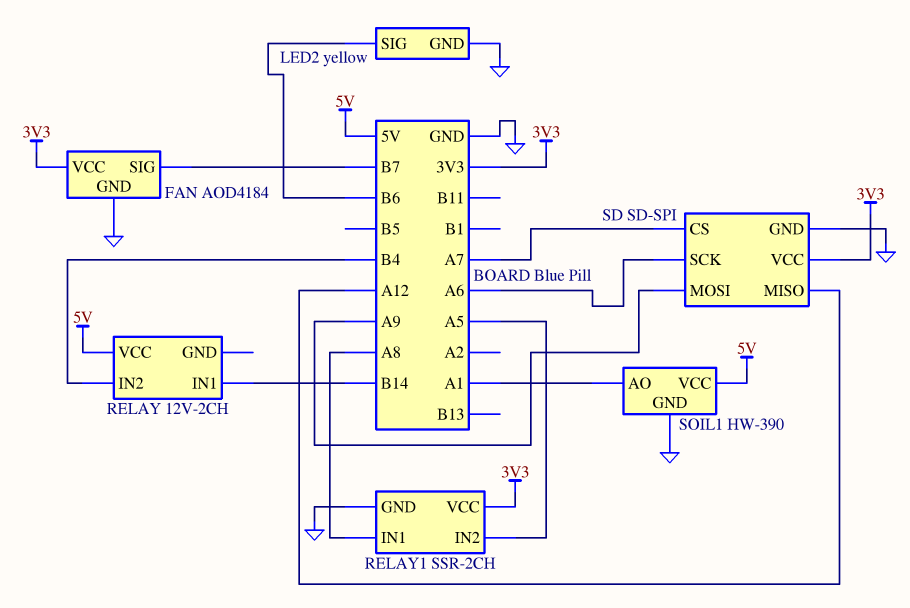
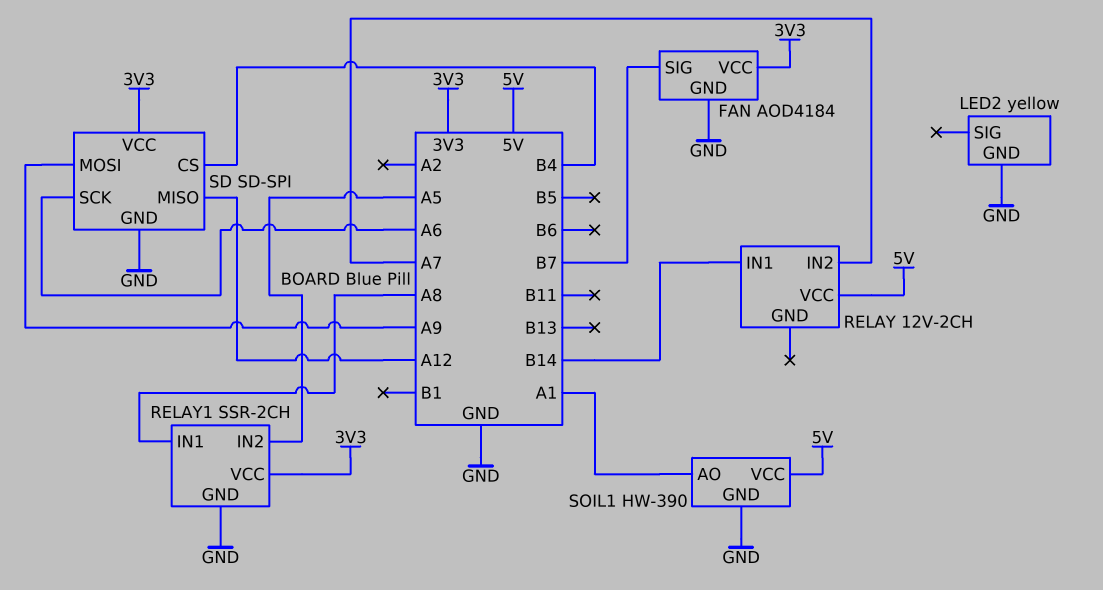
LED2 pin SIG: B6 -> none
RELAY pin IN2: B4 -> A7
SD pin CS: A7 -> B4

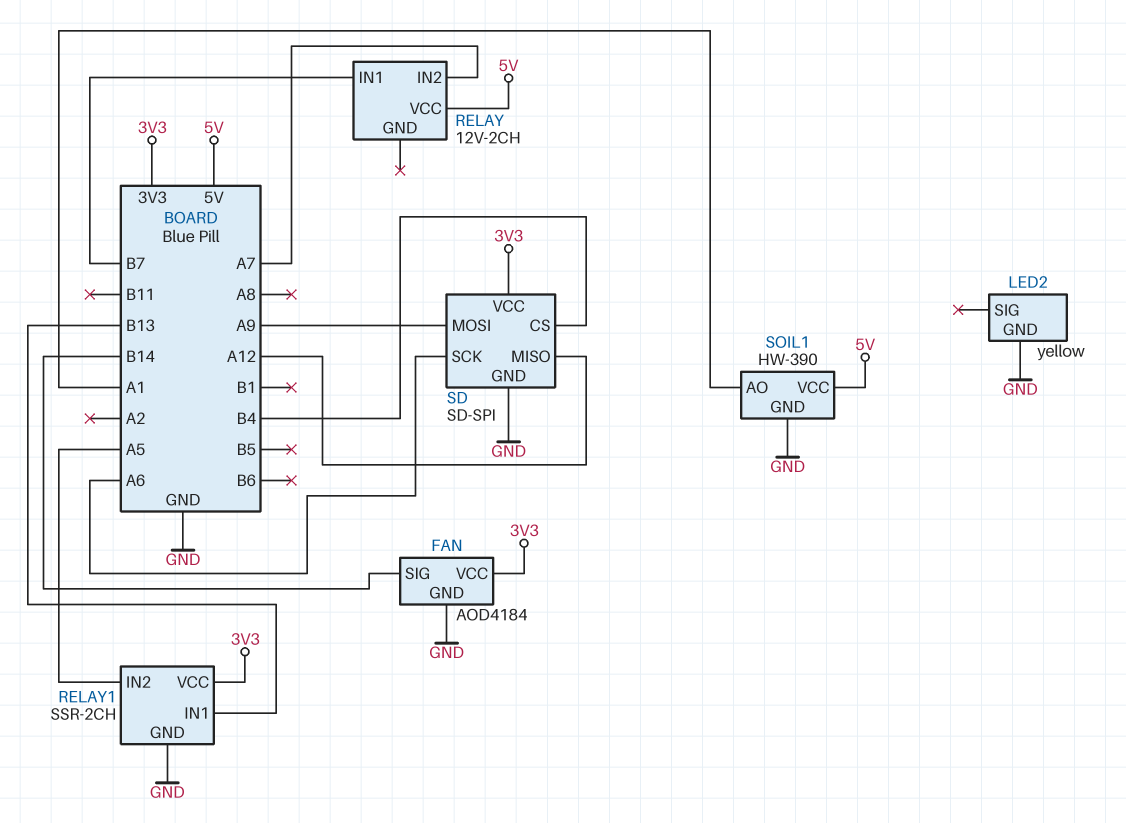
FAN pin SIG: B7 -> B14
RELAY pin IN1: B14 -> B7
RELAY1 pin IN1: A8 -> B13

